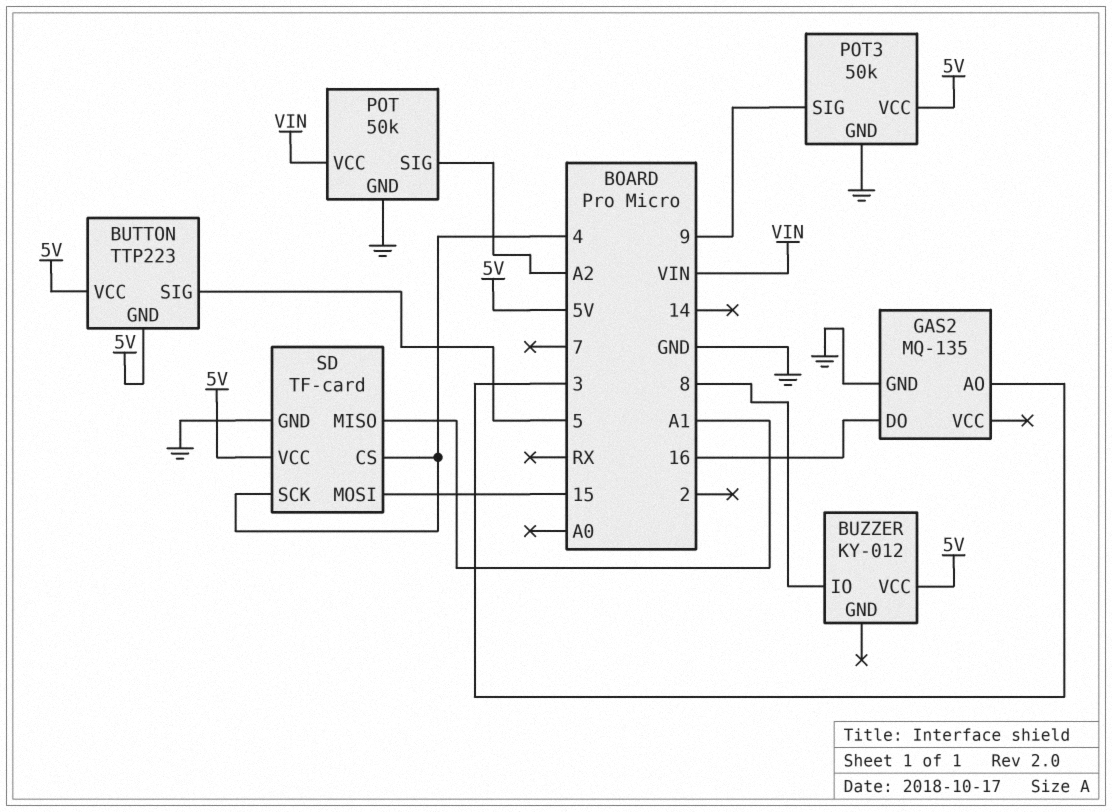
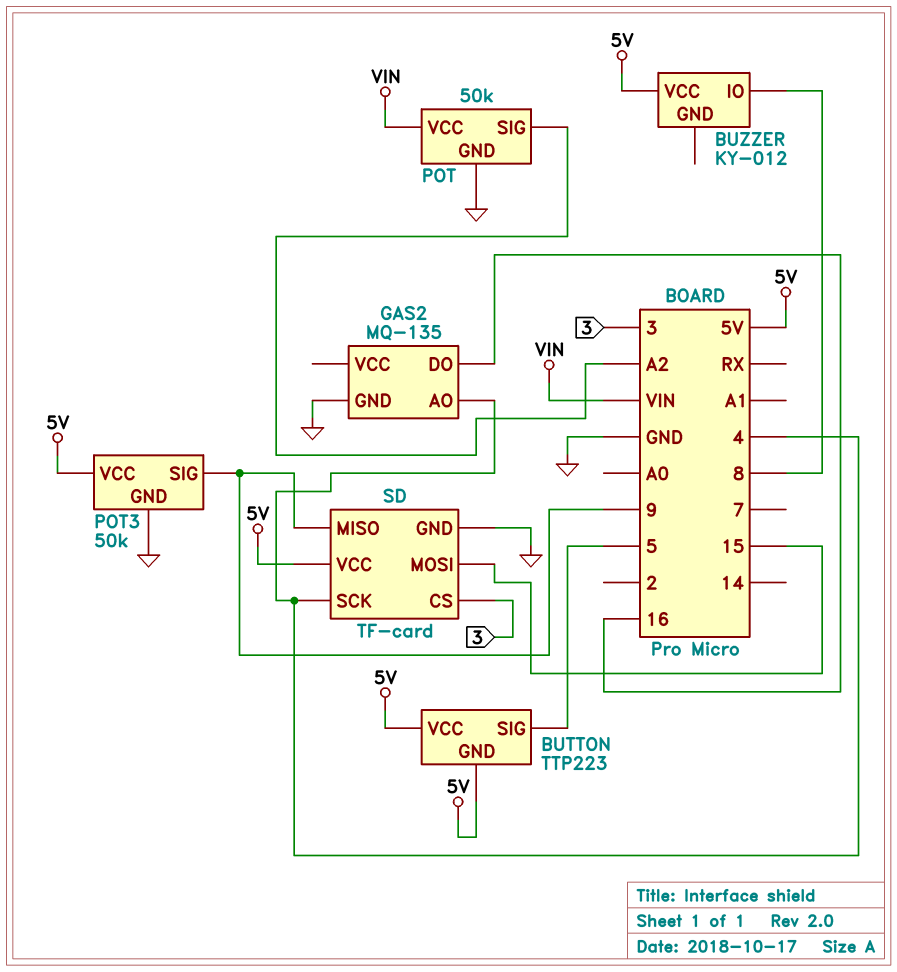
GAS2 pin AO: 3 -> 4
SD pin CS: 4 -> 3
SD pin MISO: A1 -> 9

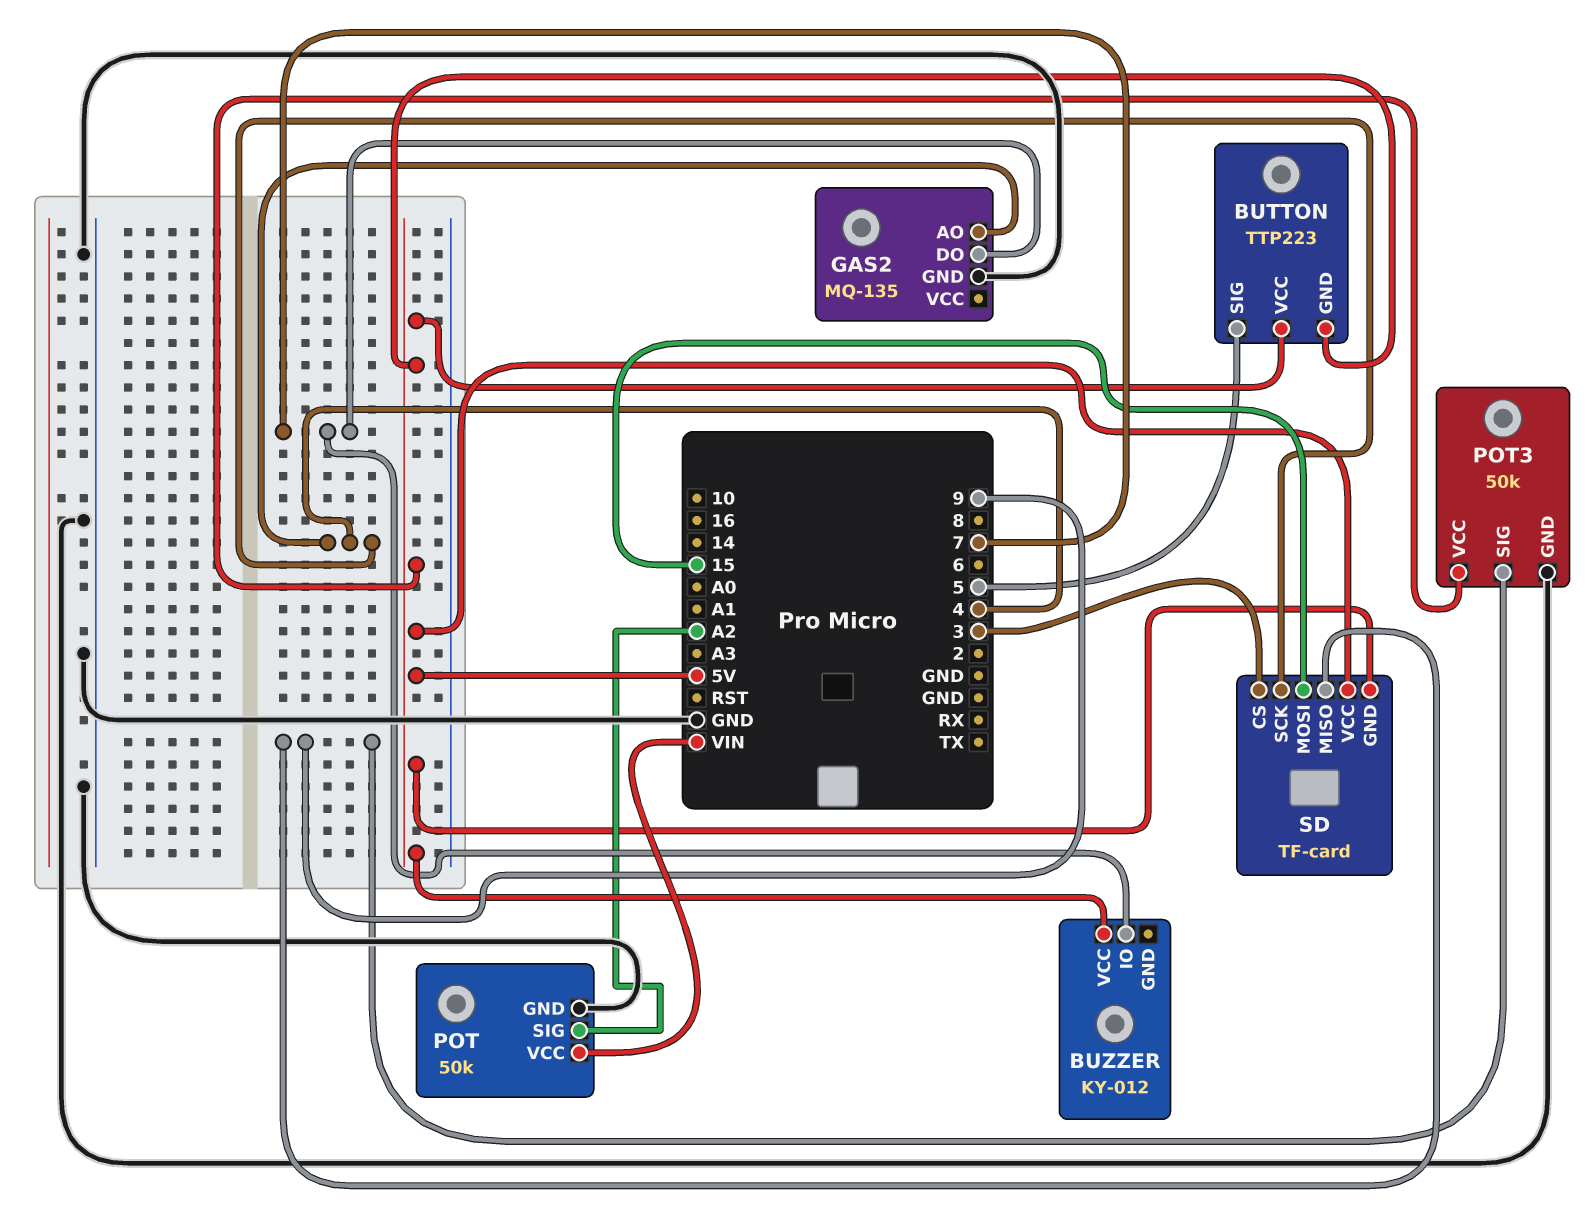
BUZZER pin IO: 8 -> 7
GAS2 pin DO: 16 -> 7
SD pin GND: GND -> 5V

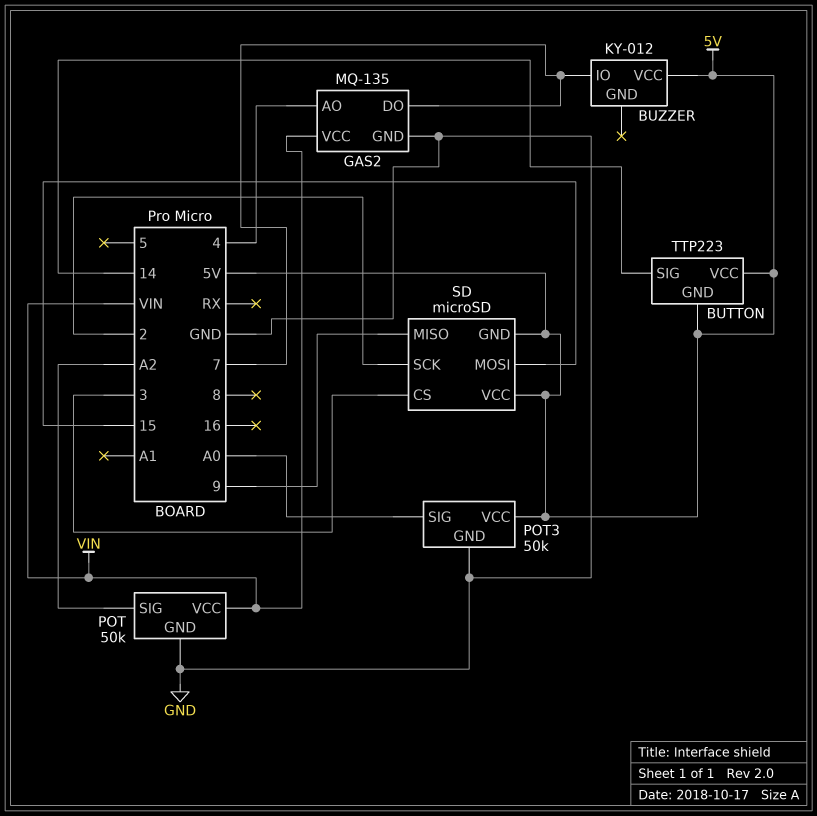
BUTTON pin SIG: 5 -> 14
GAS2 pin VCC: none -> VIN
POT3 pin SIG: 9 -> A0
SD: TF-card -> microSD
SD pin SCK: 4 -> 2

